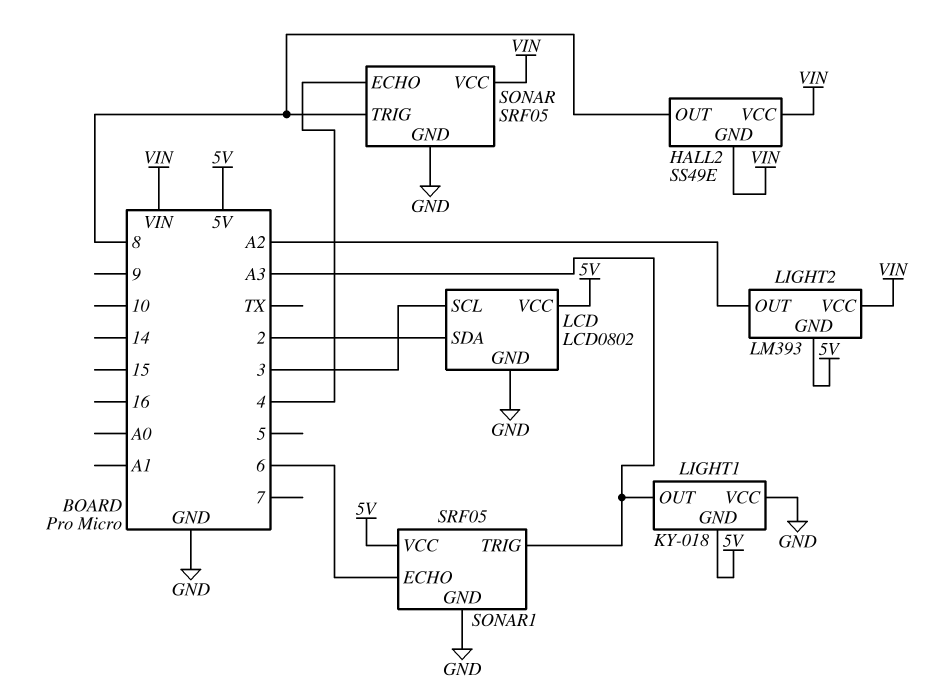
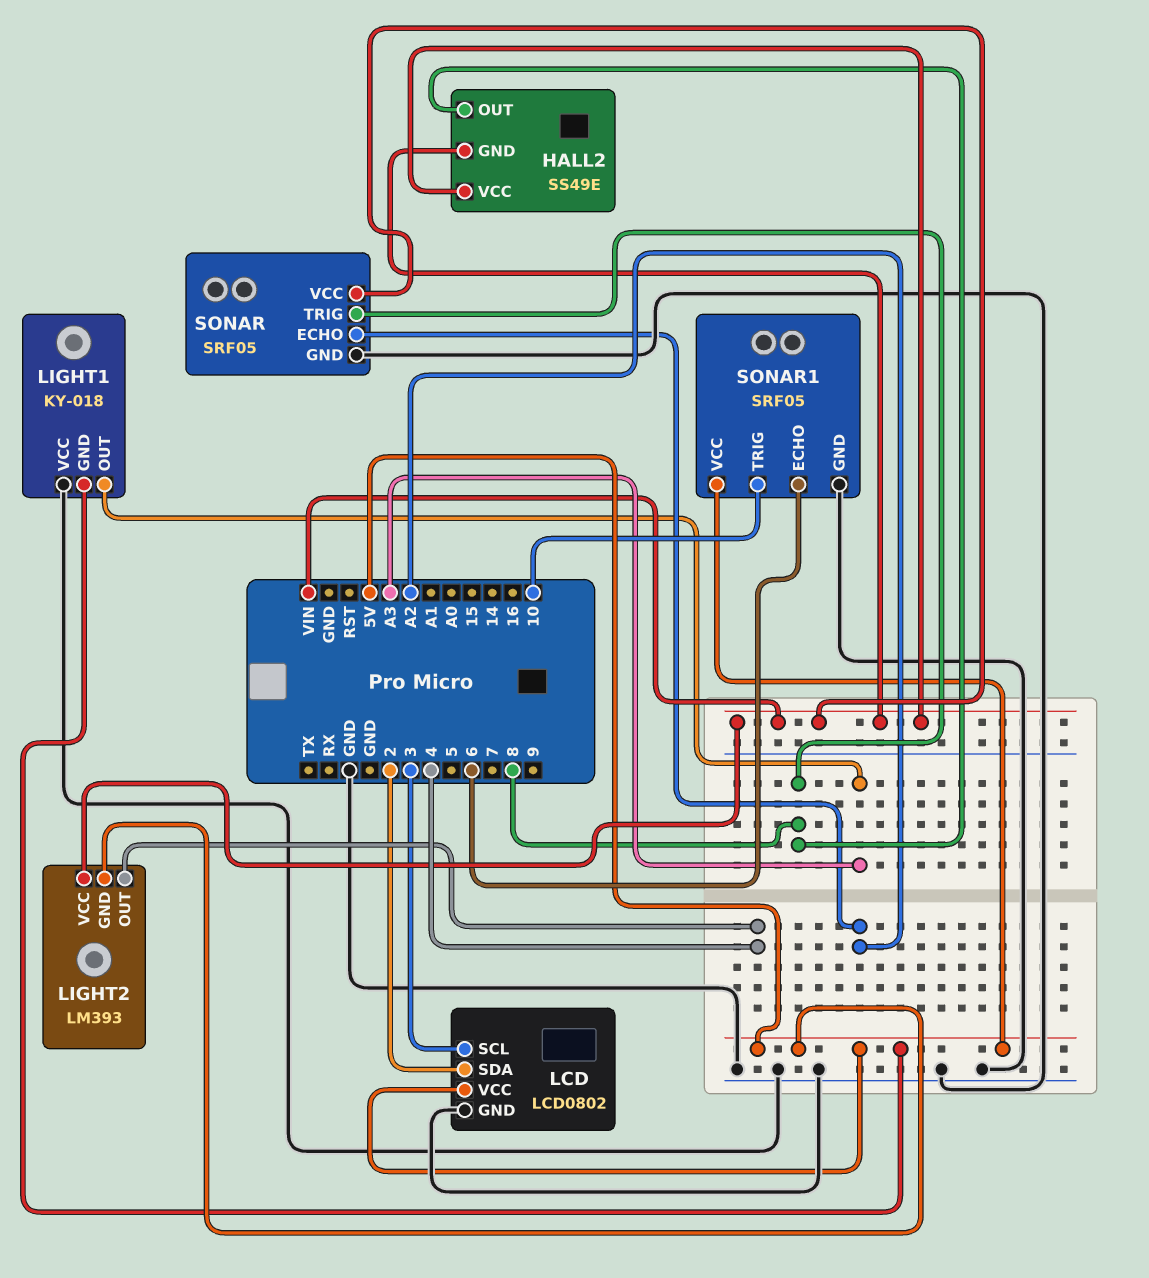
LIGHT2 pin OUT: A2 -> 4
SONAR pin ECHO: 4 -> A2
SONAR1 pin TRIG: A3 -> 10

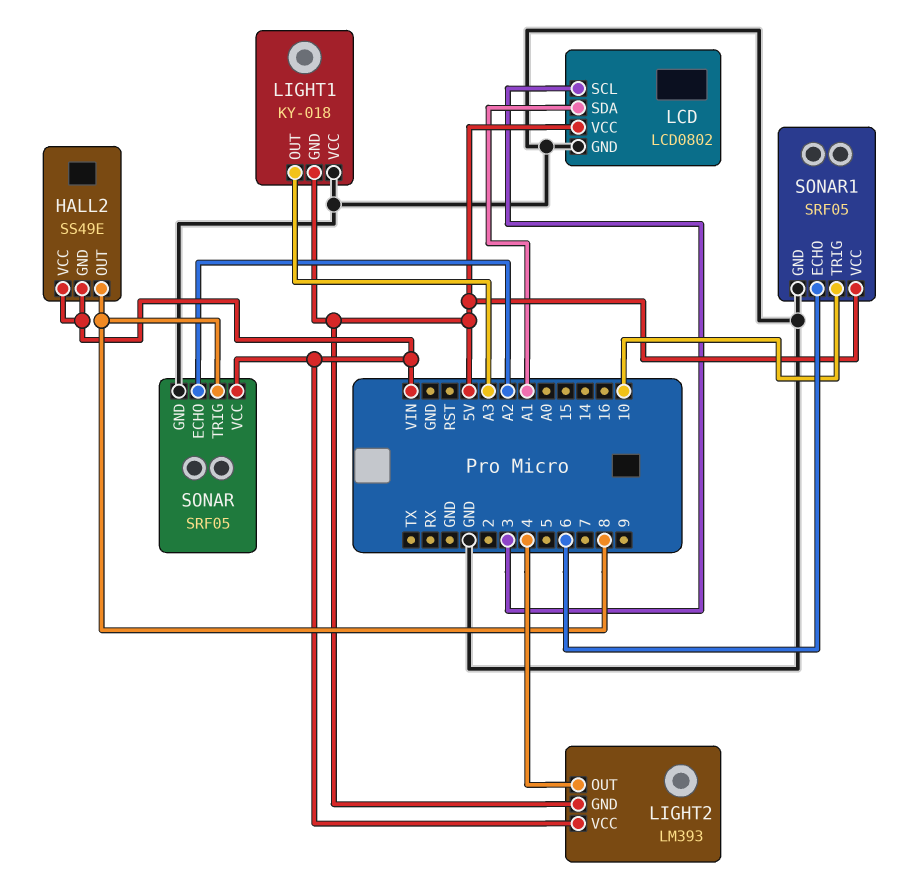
LCD pin SDA: 2 -> A1

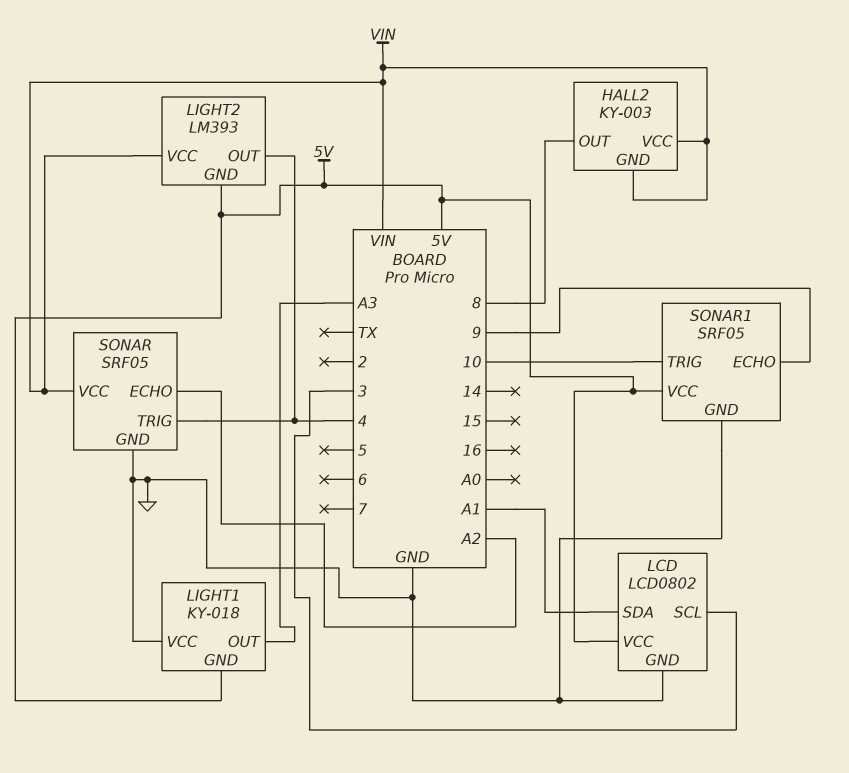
HALL2: SS49E -> KY-003
SONAR pin TRIG: 8 -> 4
SONAR1 pin ECHO: 6 -> 9

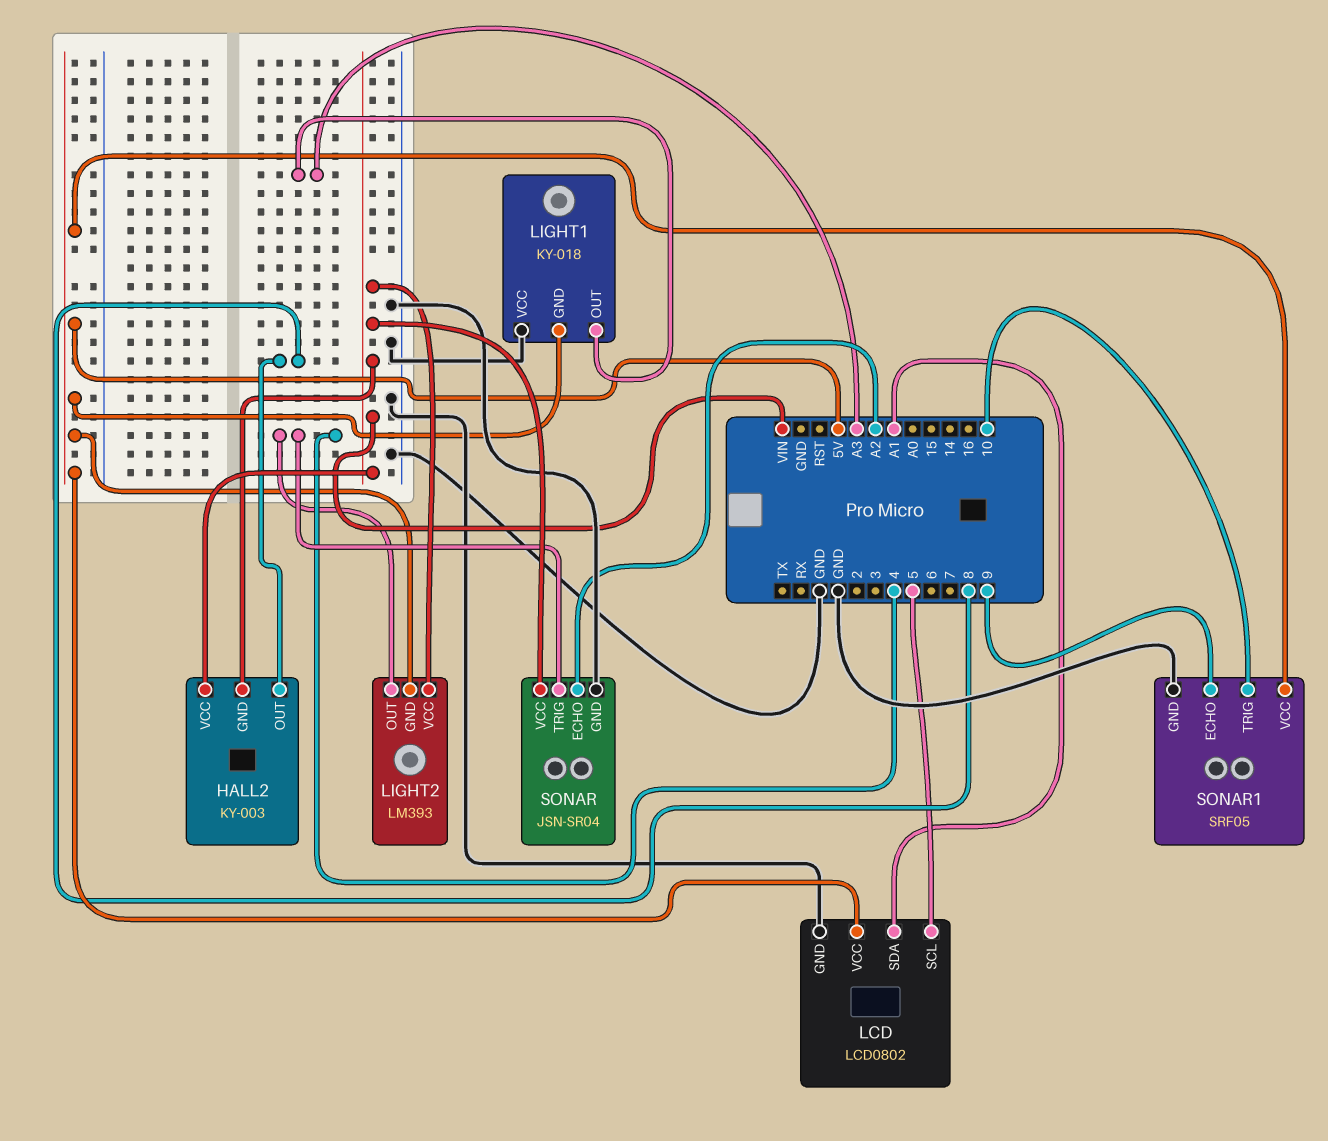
LCD pin SCL: 3 -> 5
SONAR: SRF05 -> JSN-SR04

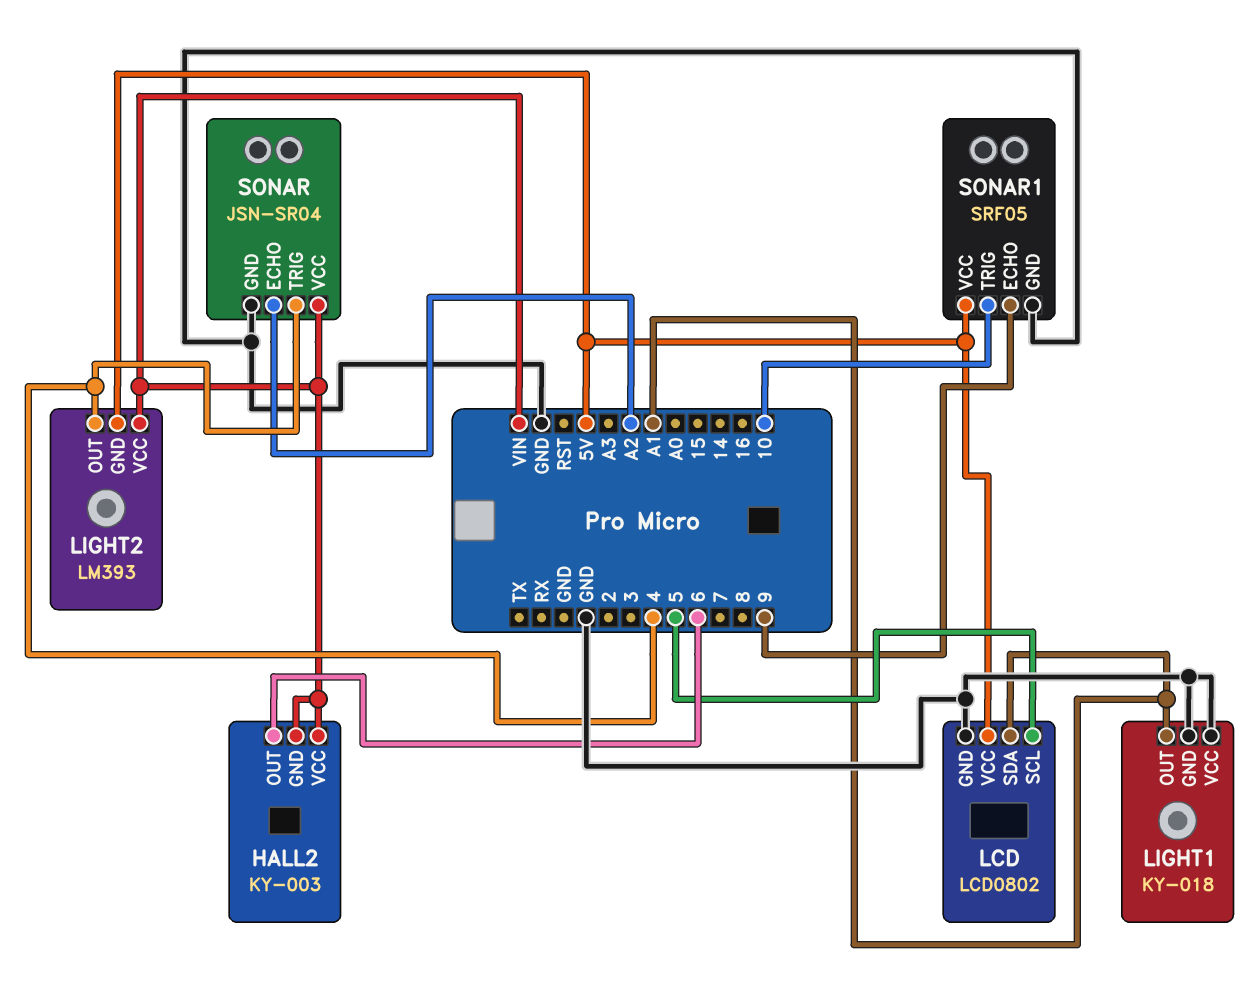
HALL2 pin OUT: 8 -> 6
LIGHT1 pin GND: 5V -> GND
LIGHT1 pin OUT: A3 -> A1

